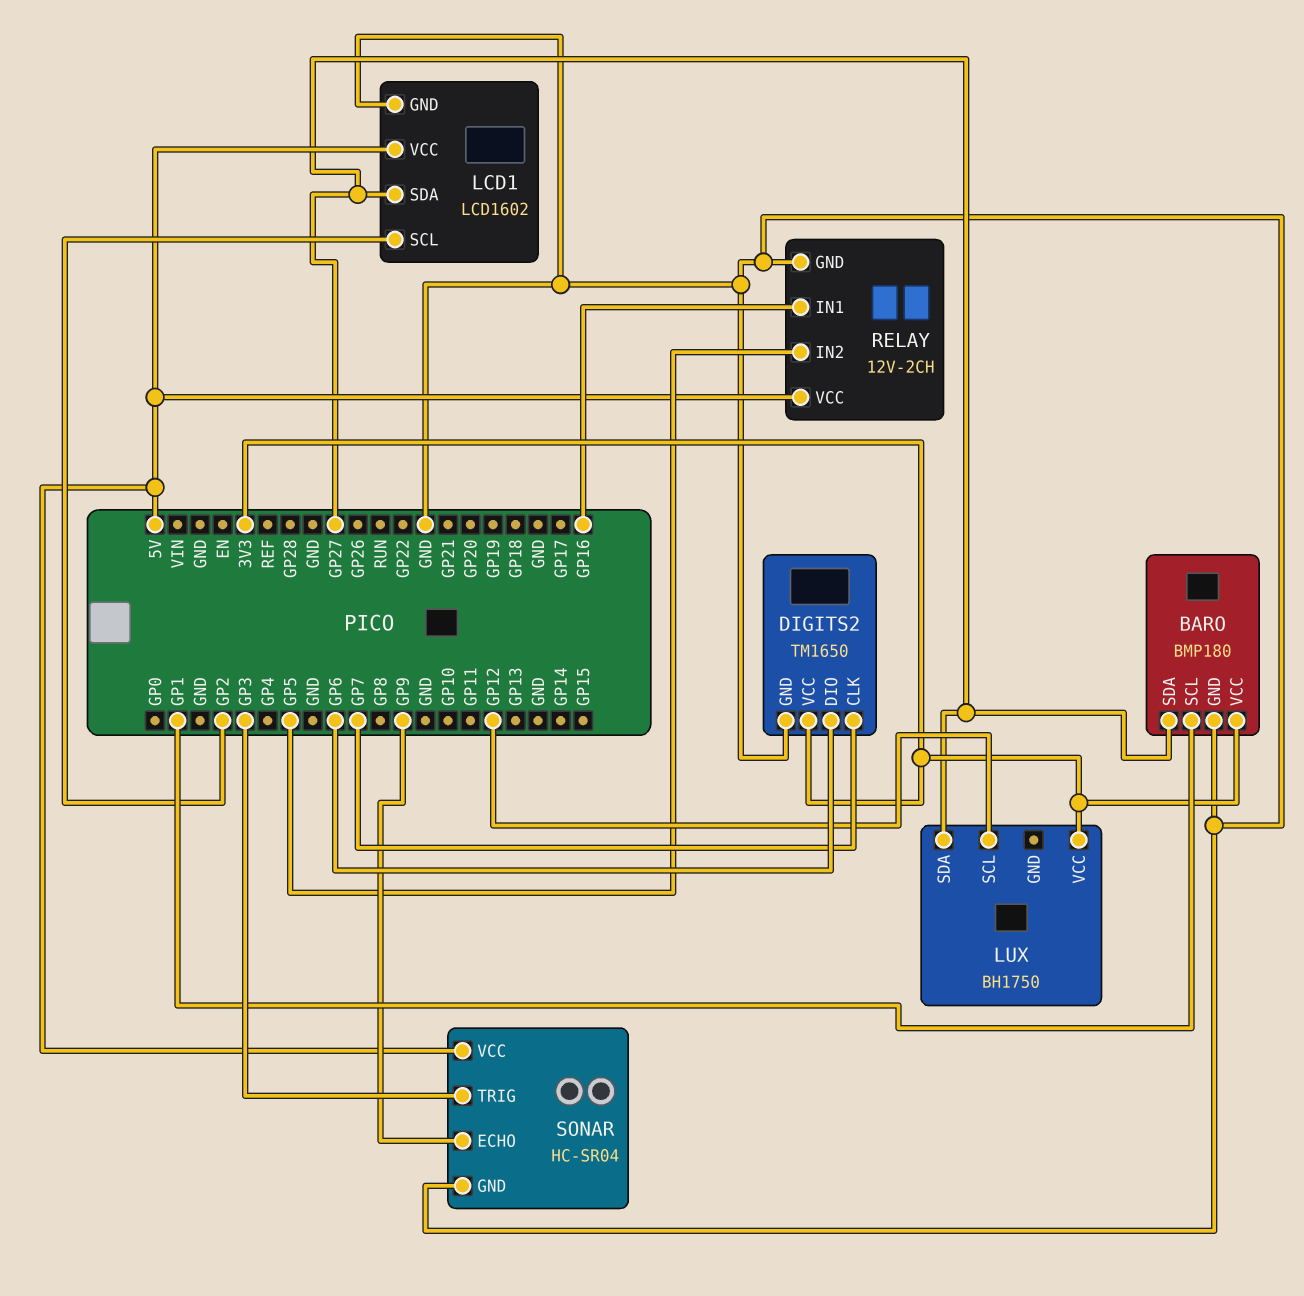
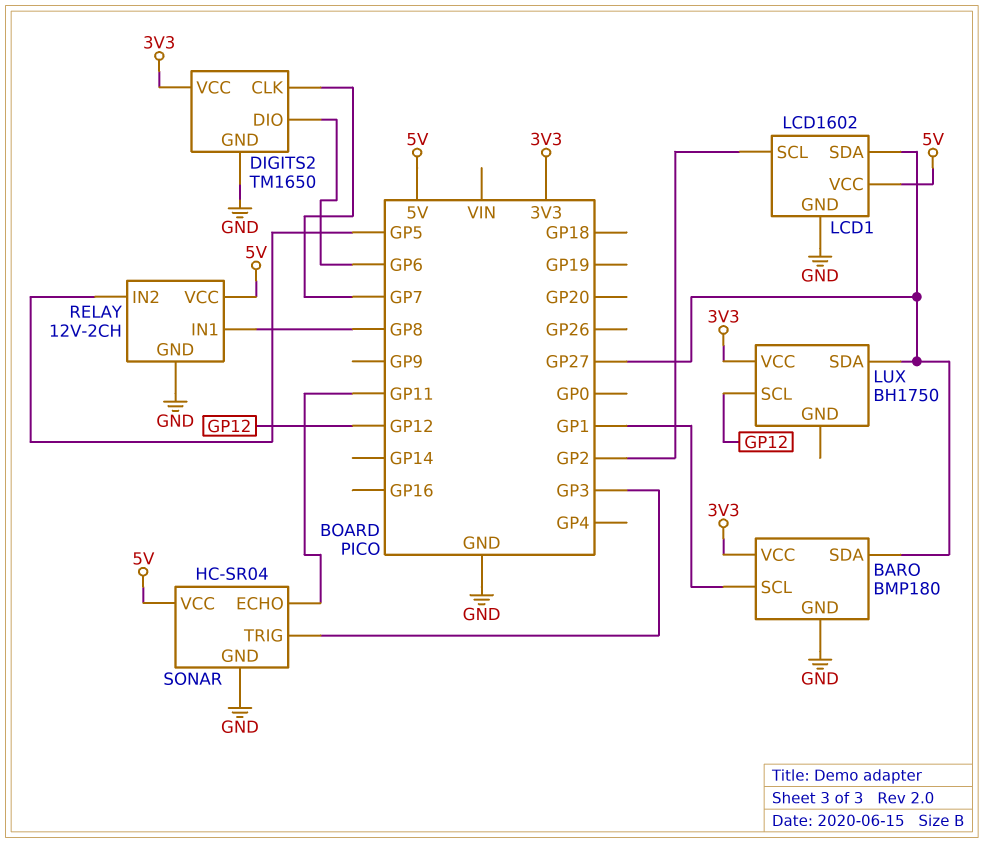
RELAY pin IN1: GP16 -> GP8
SONAR pin ECHO: GP9 -> GP11

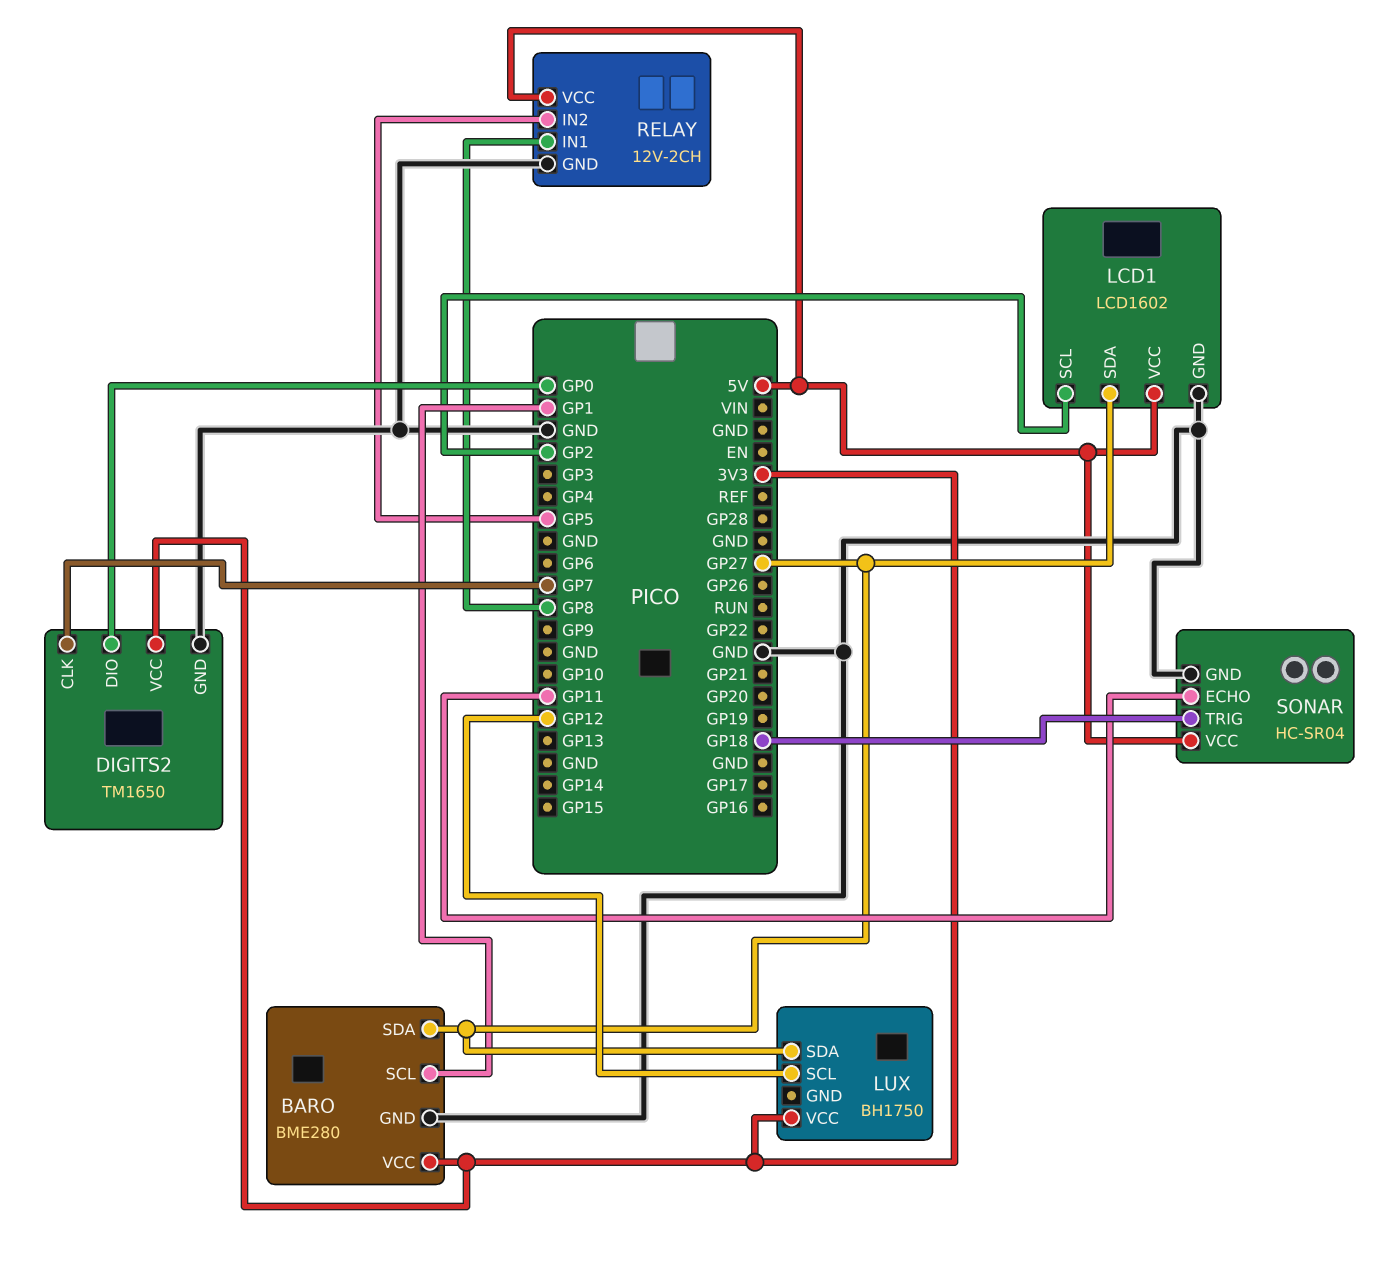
BARO: BMP180 -> BME280
DIGITS2 pin DIO: GP6 -> GP0
SONAR pin TRIG: GP3 -> GP18

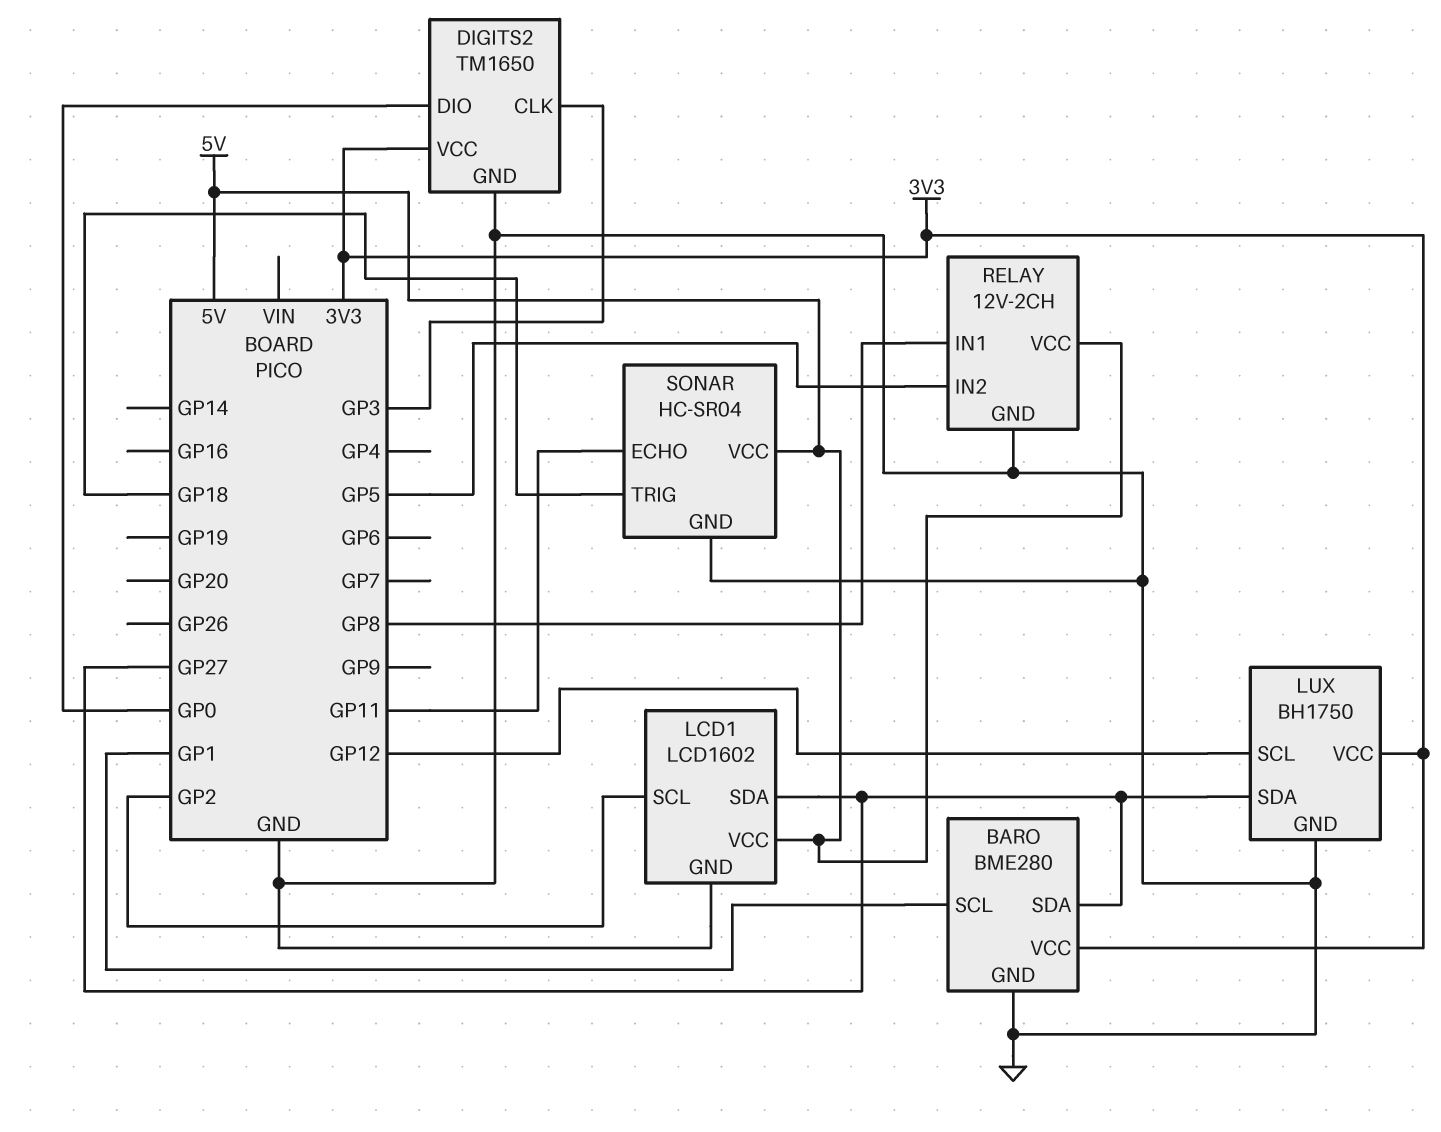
DIGITS2 pin CLK: GP7 -> GP3
LUX pin GND: none -> GND

